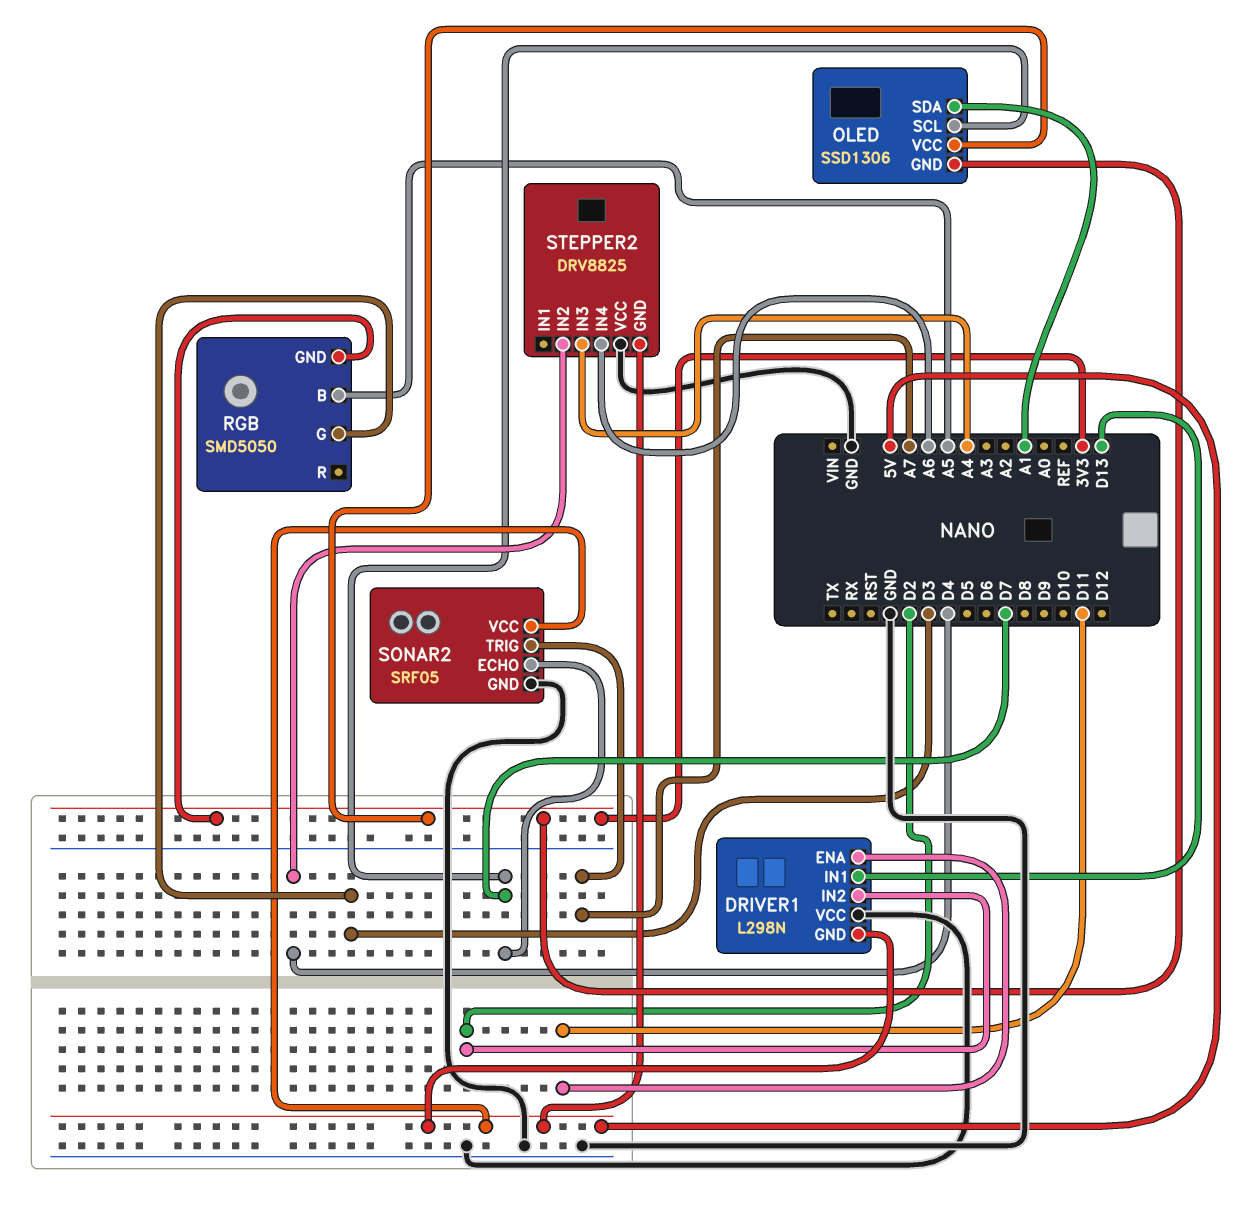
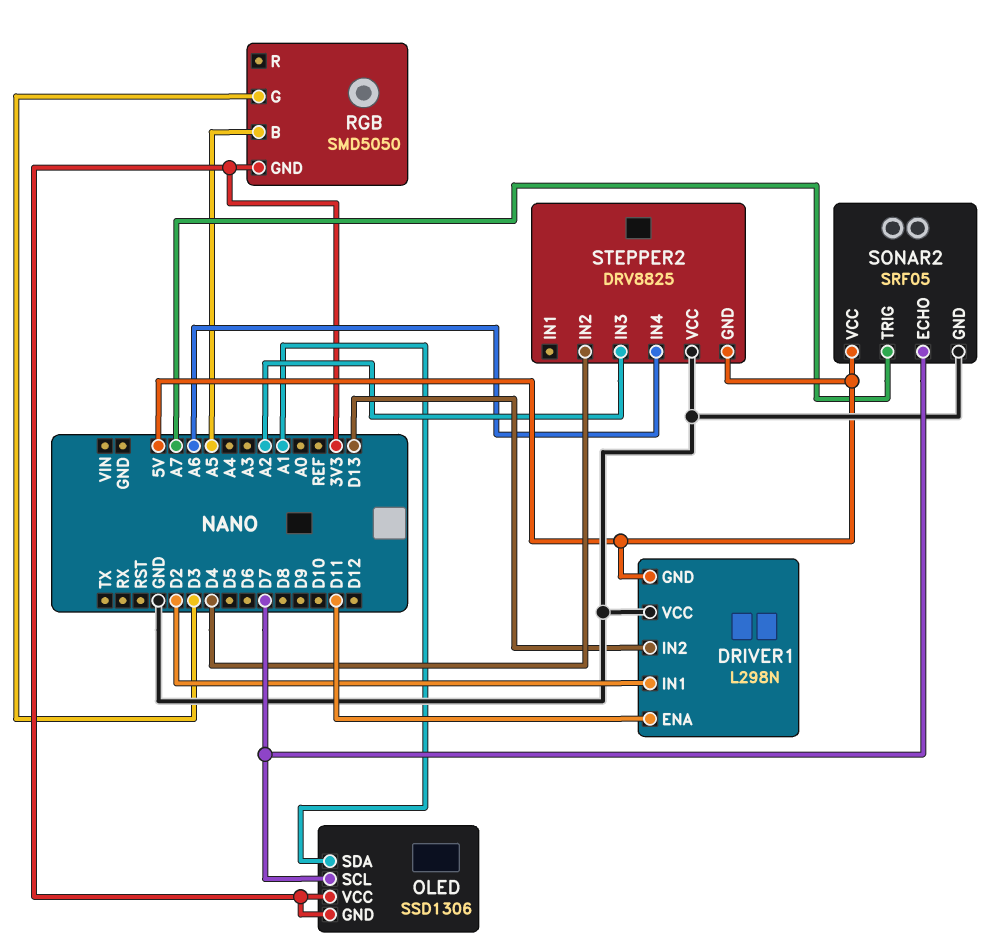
DRIVER1 pin IN1: D13 -> D2
DRIVER1 pin IN2: D2 -> D13
STEPPER2 pin IN3: A4 -> A2

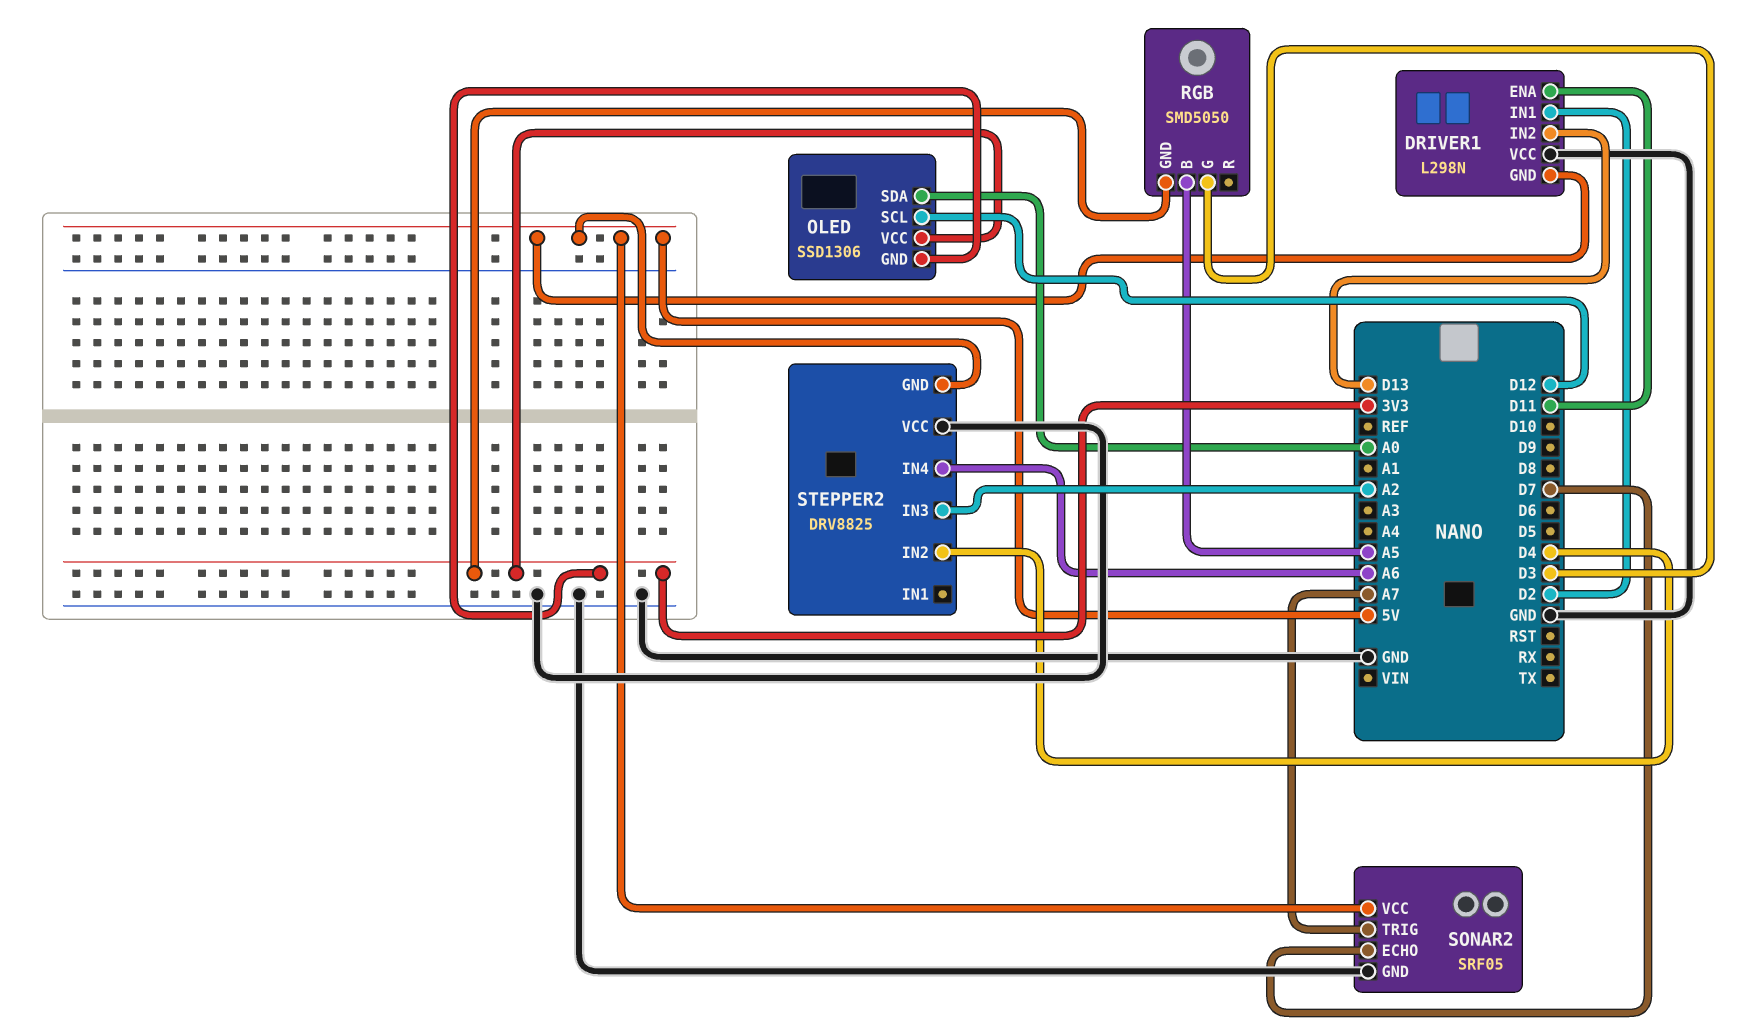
OLED pin SCL: D7 -> D12
OLED pin SDA: A1 -> A0

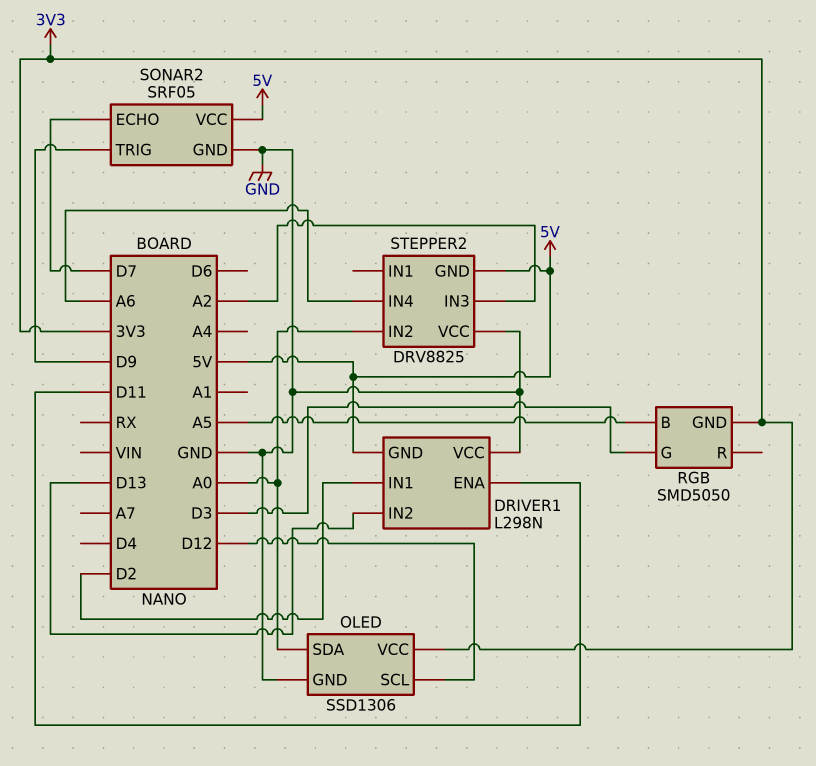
OLED pin GND: 3V3 -> GND
SONAR2 pin TRIG: A7 -> D9
STEPPER2 pin IN2: D4 -> A0

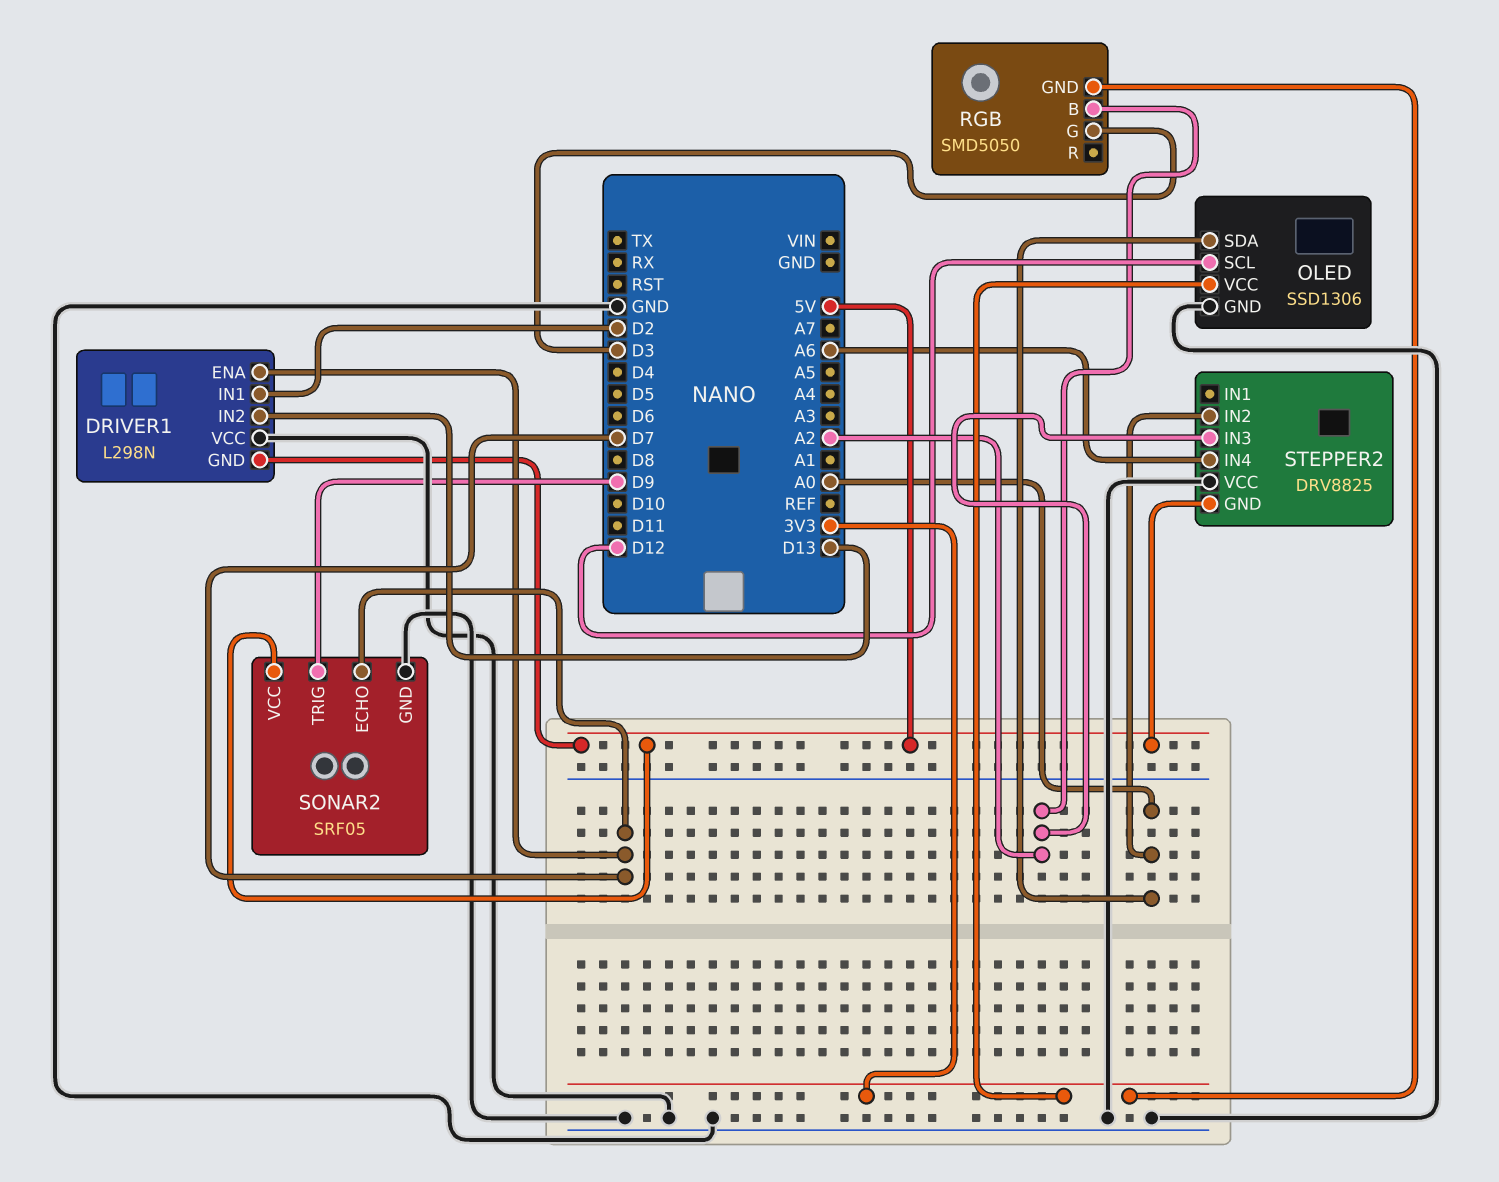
DRIVER1 pin ENA: D11 -> D7
RGB pin B: A5 -> A2

